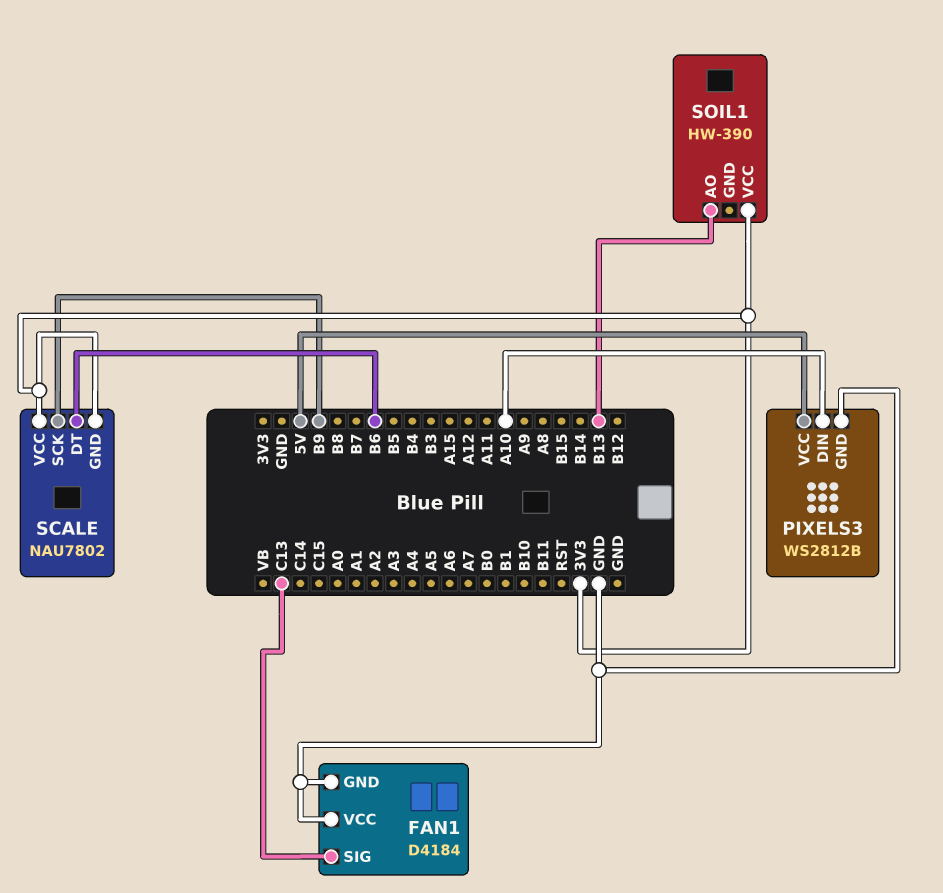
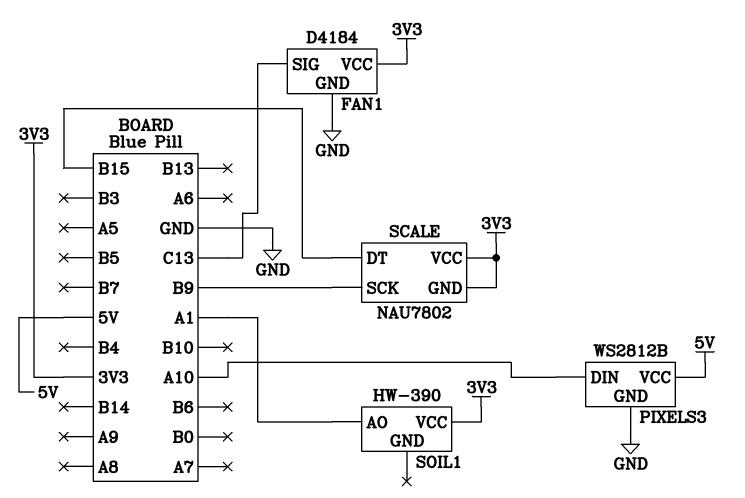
FAN1 pin VCC: GND -> 3V3
SCALE pin DT: B6 -> B15
SOIL1 pin AO: B13 -> A1

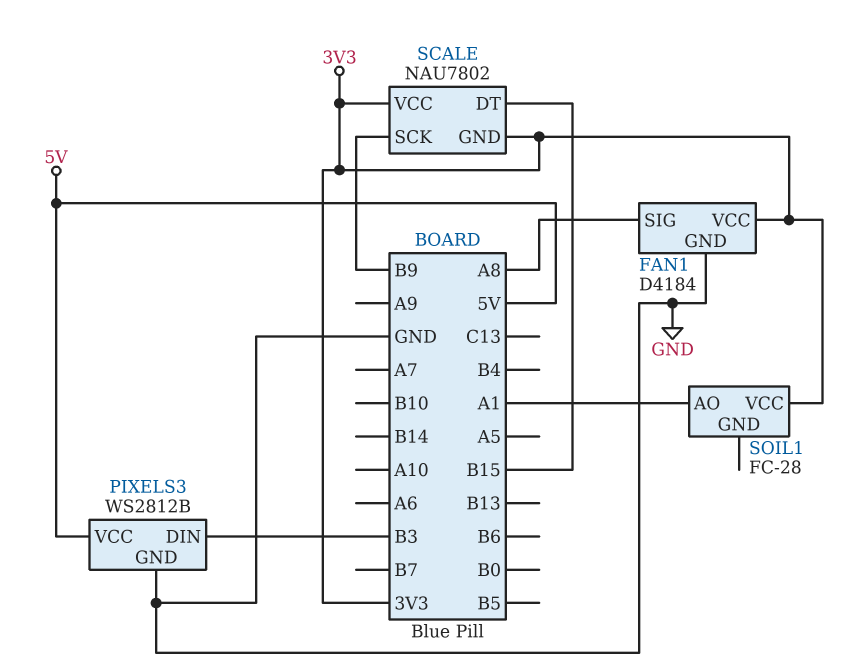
FAN1 pin SIG: C13 -> A8
PIXELS3 pin DIN: A10 -> B3
SOIL1: HW-390 -> FC-28

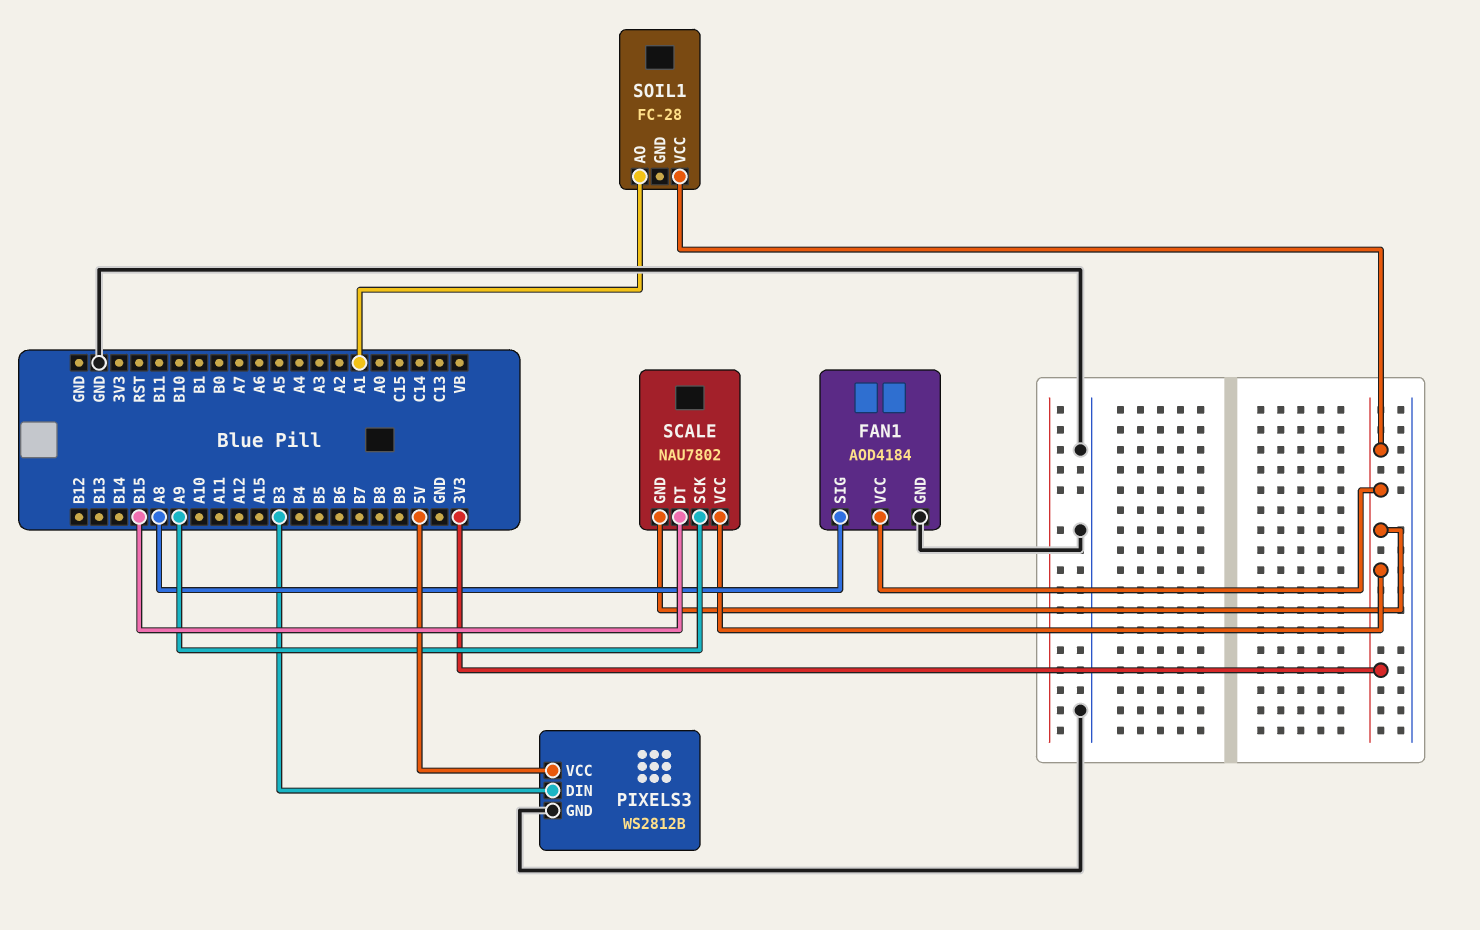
FAN1: D4184 -> AOD4184
SCALE pin SCK: B9 -> A9

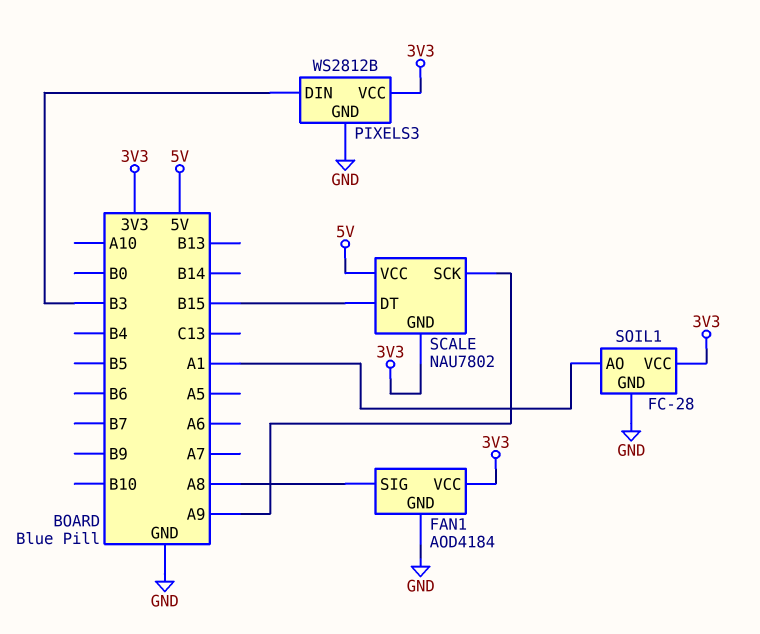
PIXELS3 pin VCC: 5V -> 3V3
SCALE pin VCC: 3V3 -> 5V
SOIL1 pin GND: none -> GND

